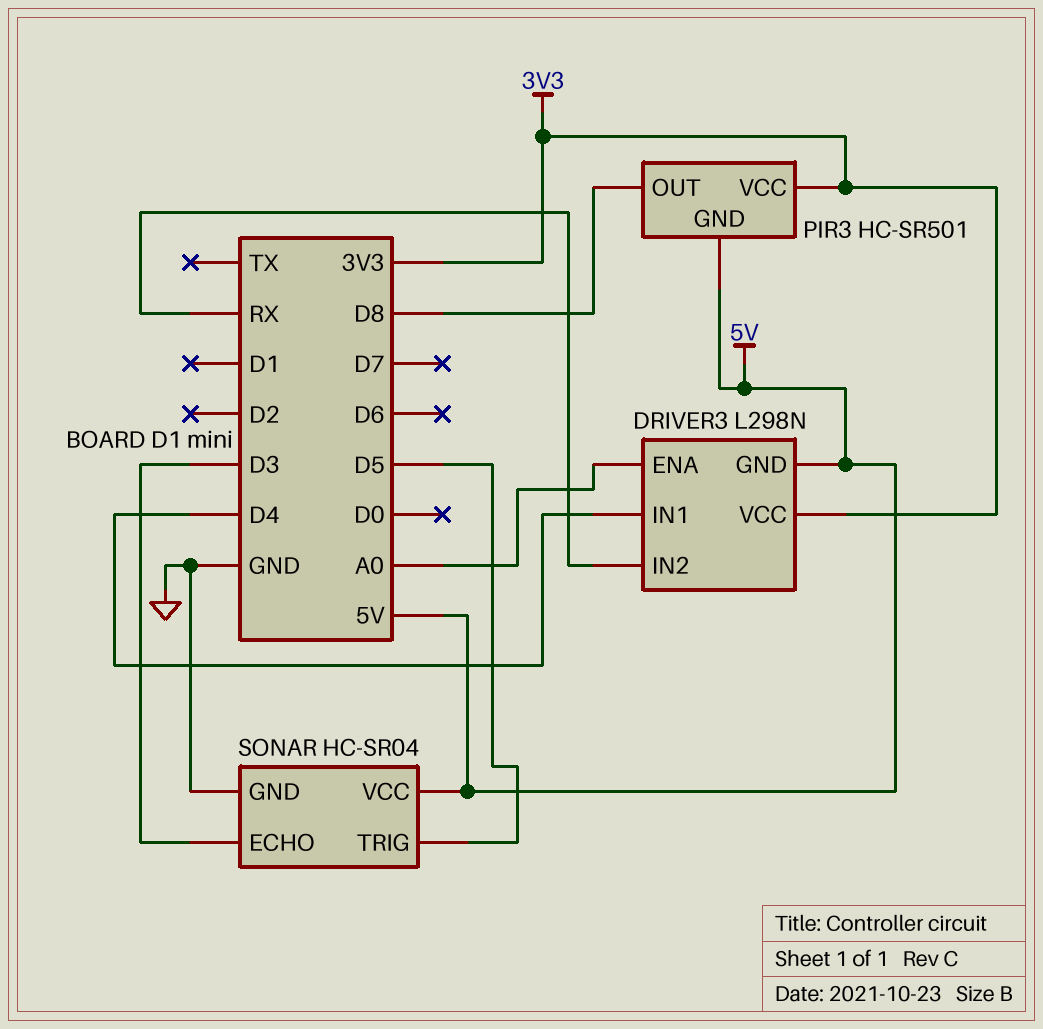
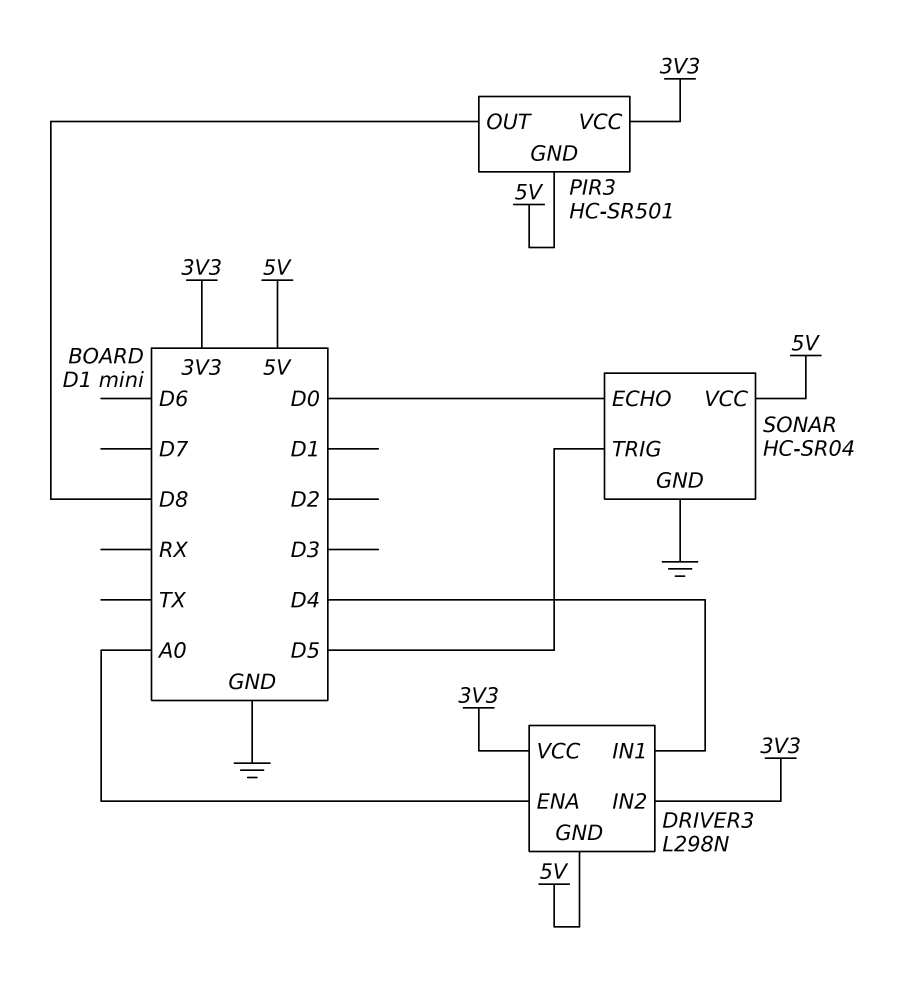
DRIVER3 pin IN2: RX -> 3V3
SONAR pin ECHO: D3 -> D0

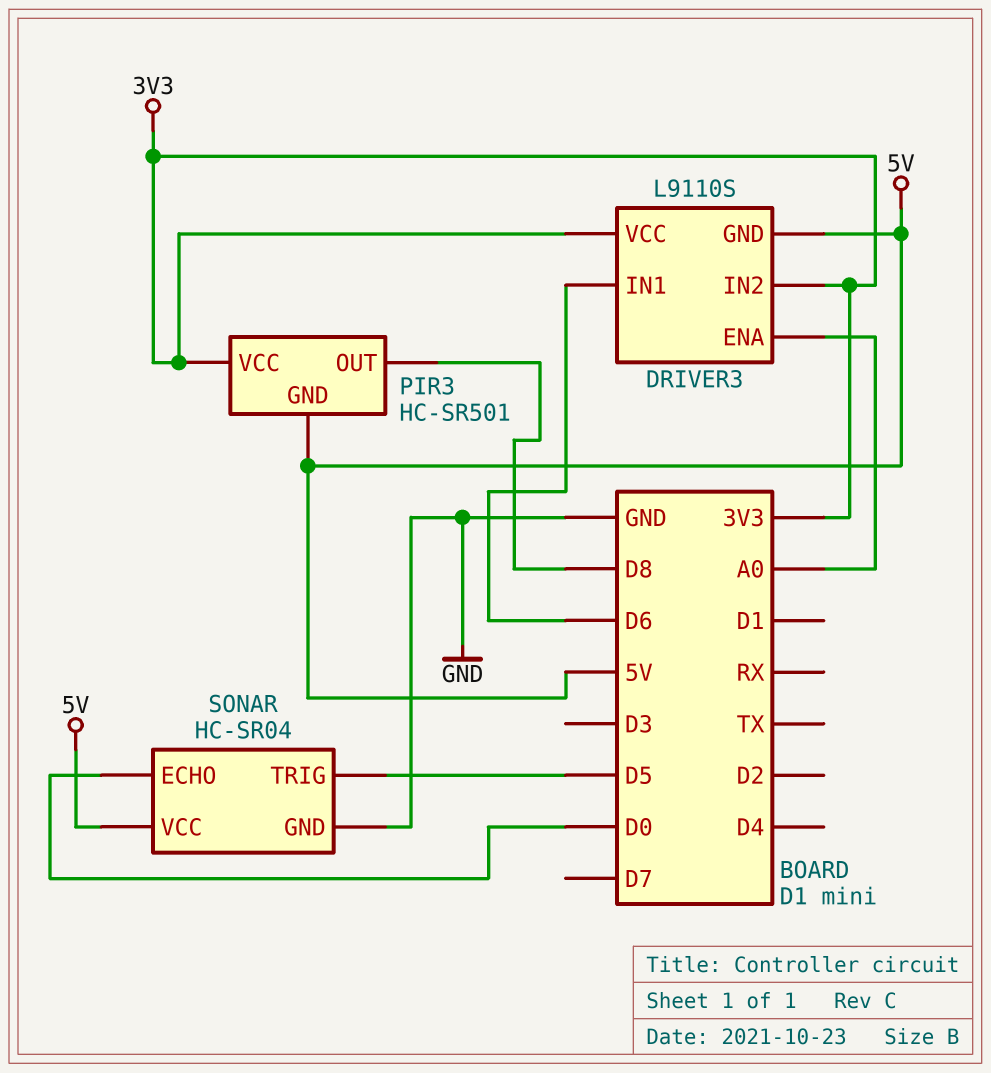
DRIVER3: L298N -> L9110S
DRIVER3 pin IN1: D4 -> D6

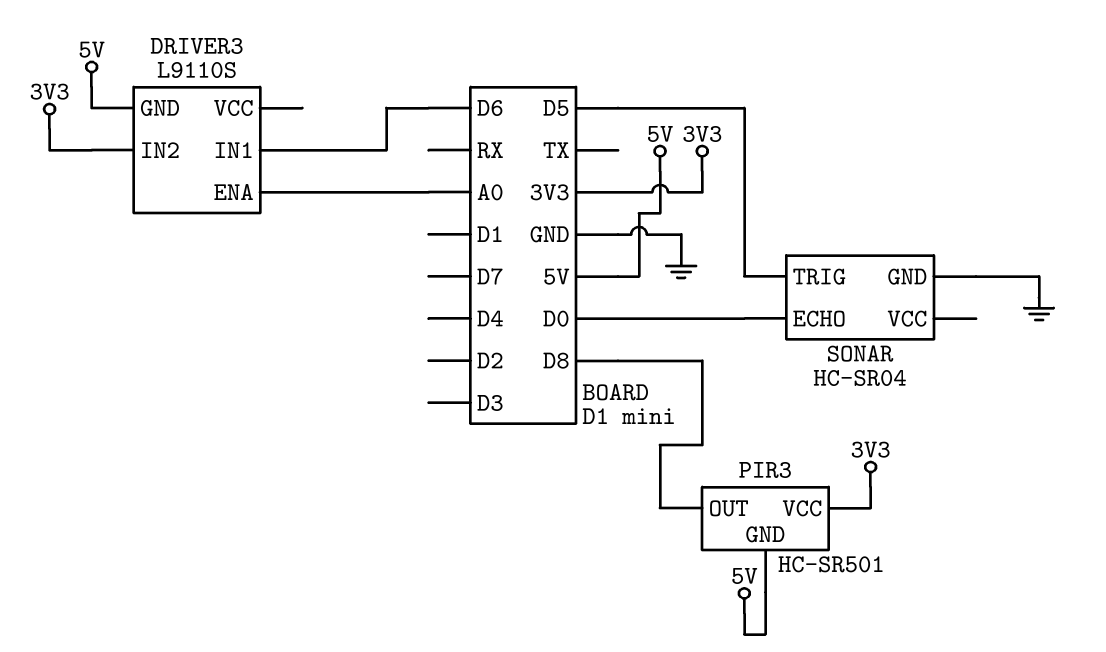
DRIVER3 pin VCC: 3V3 -> none
SONAR pin VCC: 5V -> none

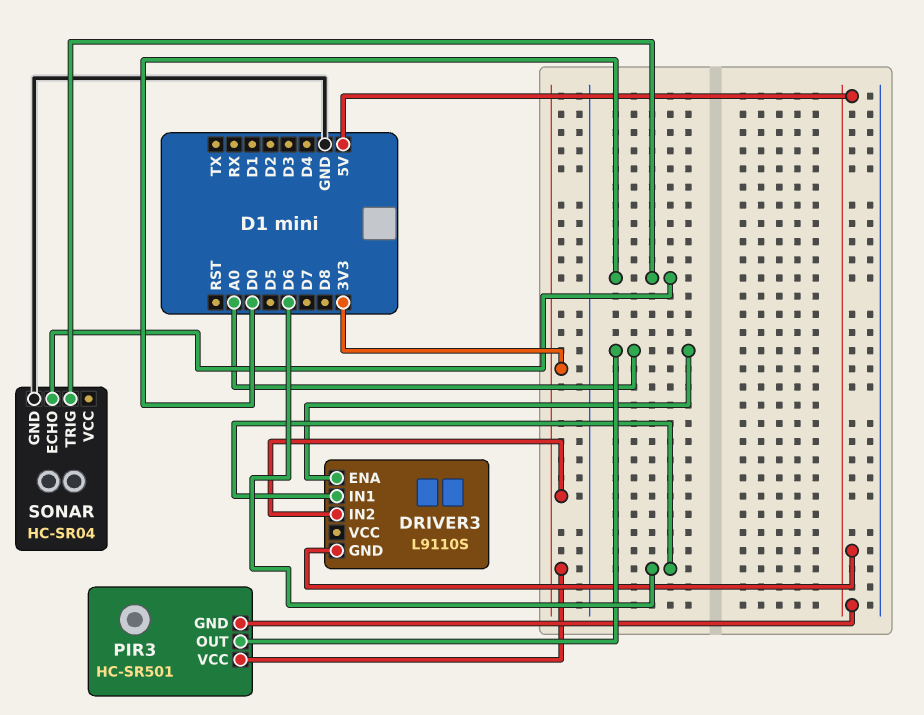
PIR3 pin OUT: D8 -> A0
SONAR pin TRIG: D5 -> D0

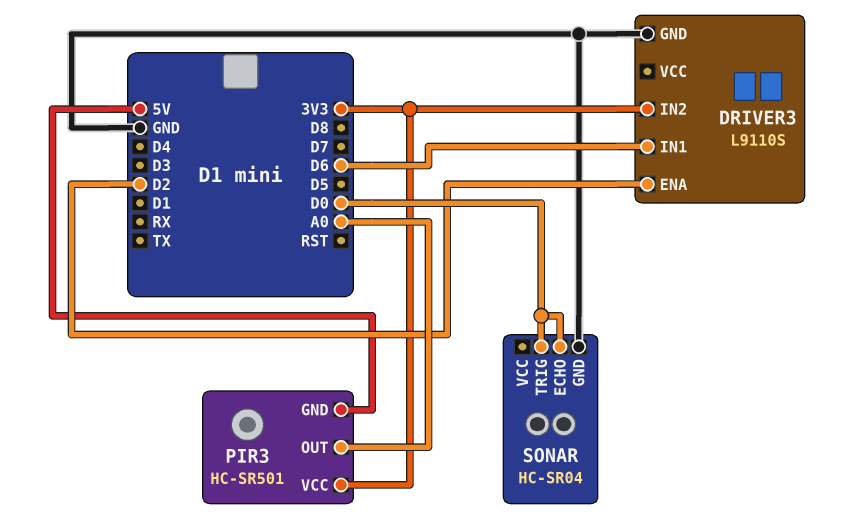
DRIVER3 pin ENA: A0 -> D2
DRIVER3 pin GND: 5V -> GND

